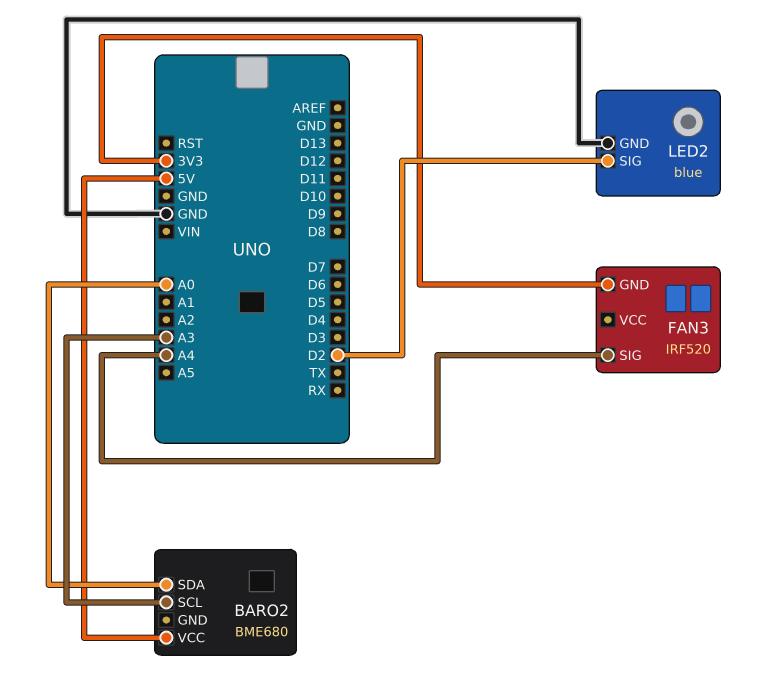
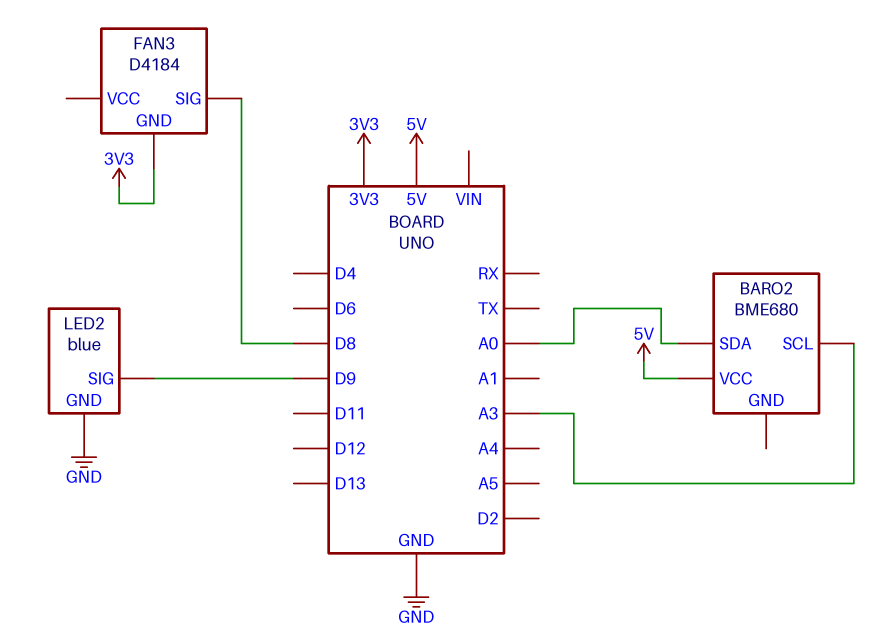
FAN3: IRF520 -> D4184
FAN3 pin SIG: A4 -> D8
LED2 pin SIG: D2 -> D9

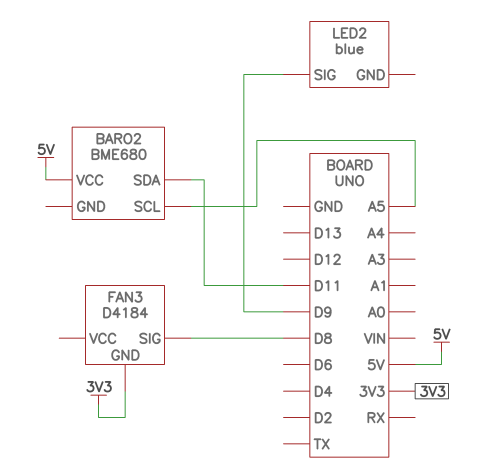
BARO2 pin SCL: A3 -> A5
BARO2 pin SDA: A0 -> D11
LED2 pin GND: GND -> none

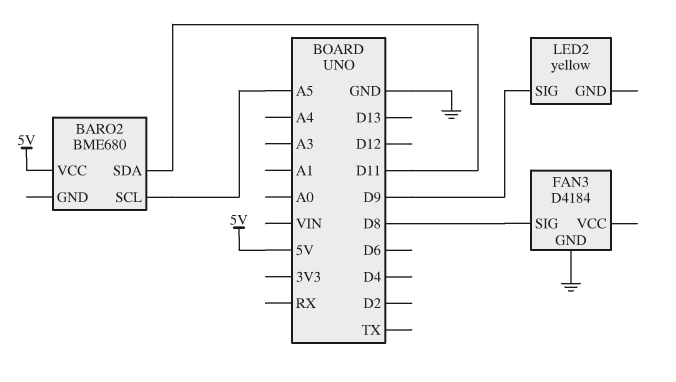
FAN3 pin GND: 3V3 -> GND
LED2: blue -> yellow

